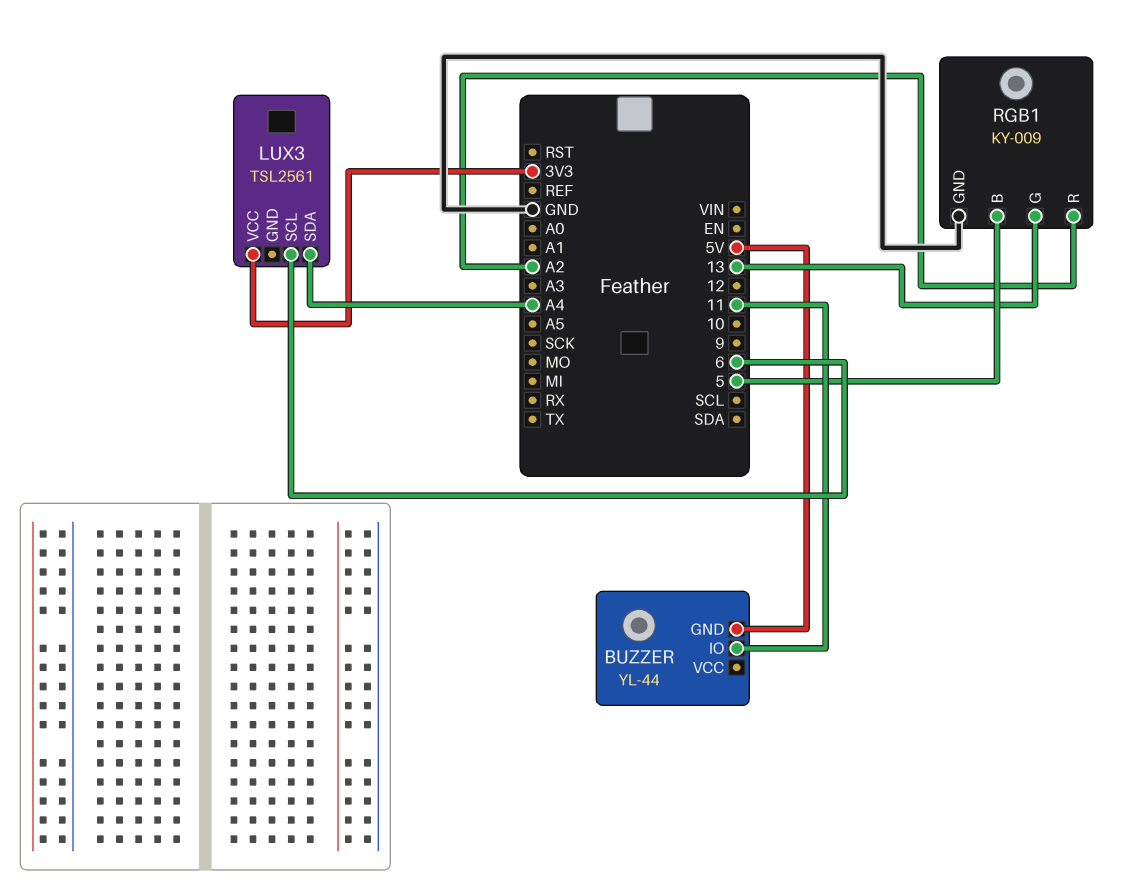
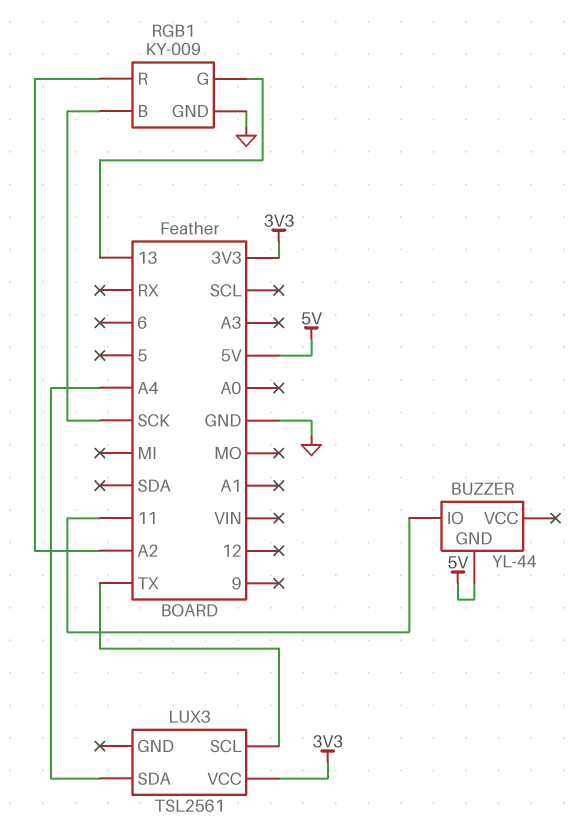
LUX3 pin SCL: 6 -> TX
RGB1 pin B: 5 -> SCK

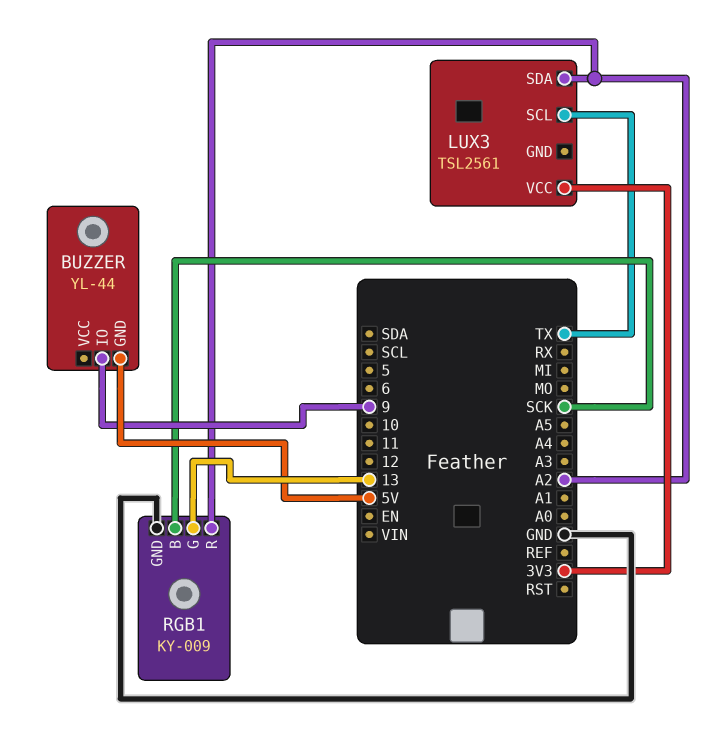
BUZZER pin IO: 11 -> 9
LUX3 pin SDA: A4 -> A2

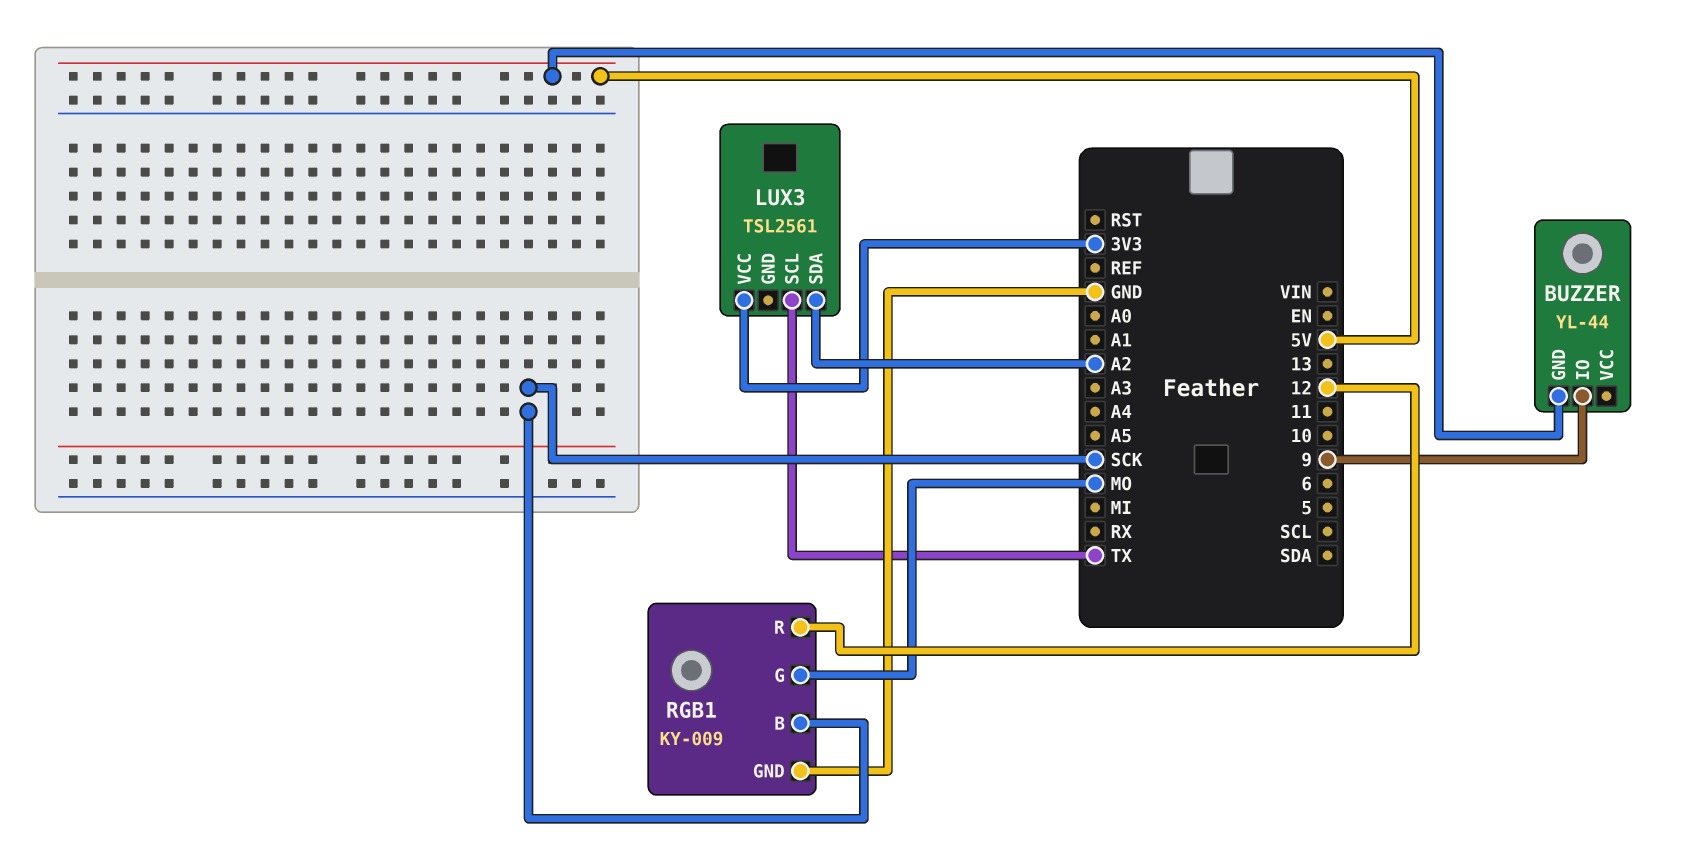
RGB1 pin G: 13 -> MO
RGB1 pin R: A2 -> 12

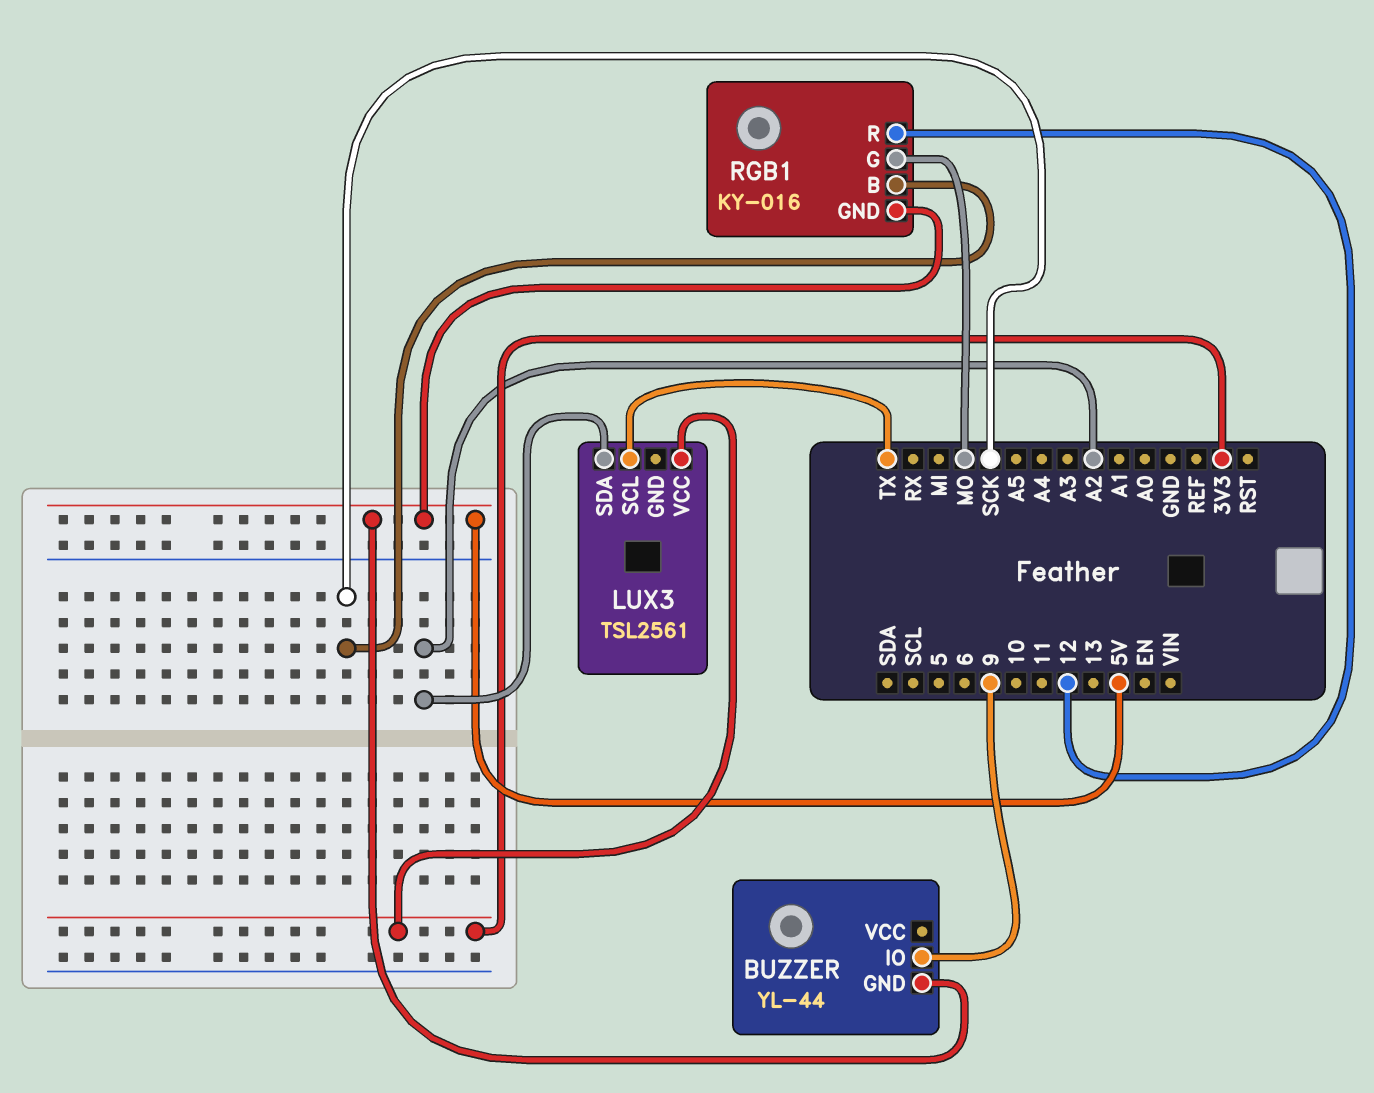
RGB1: KY-009 -> KY-016
RGB1 pin GND: GND -> 5V

